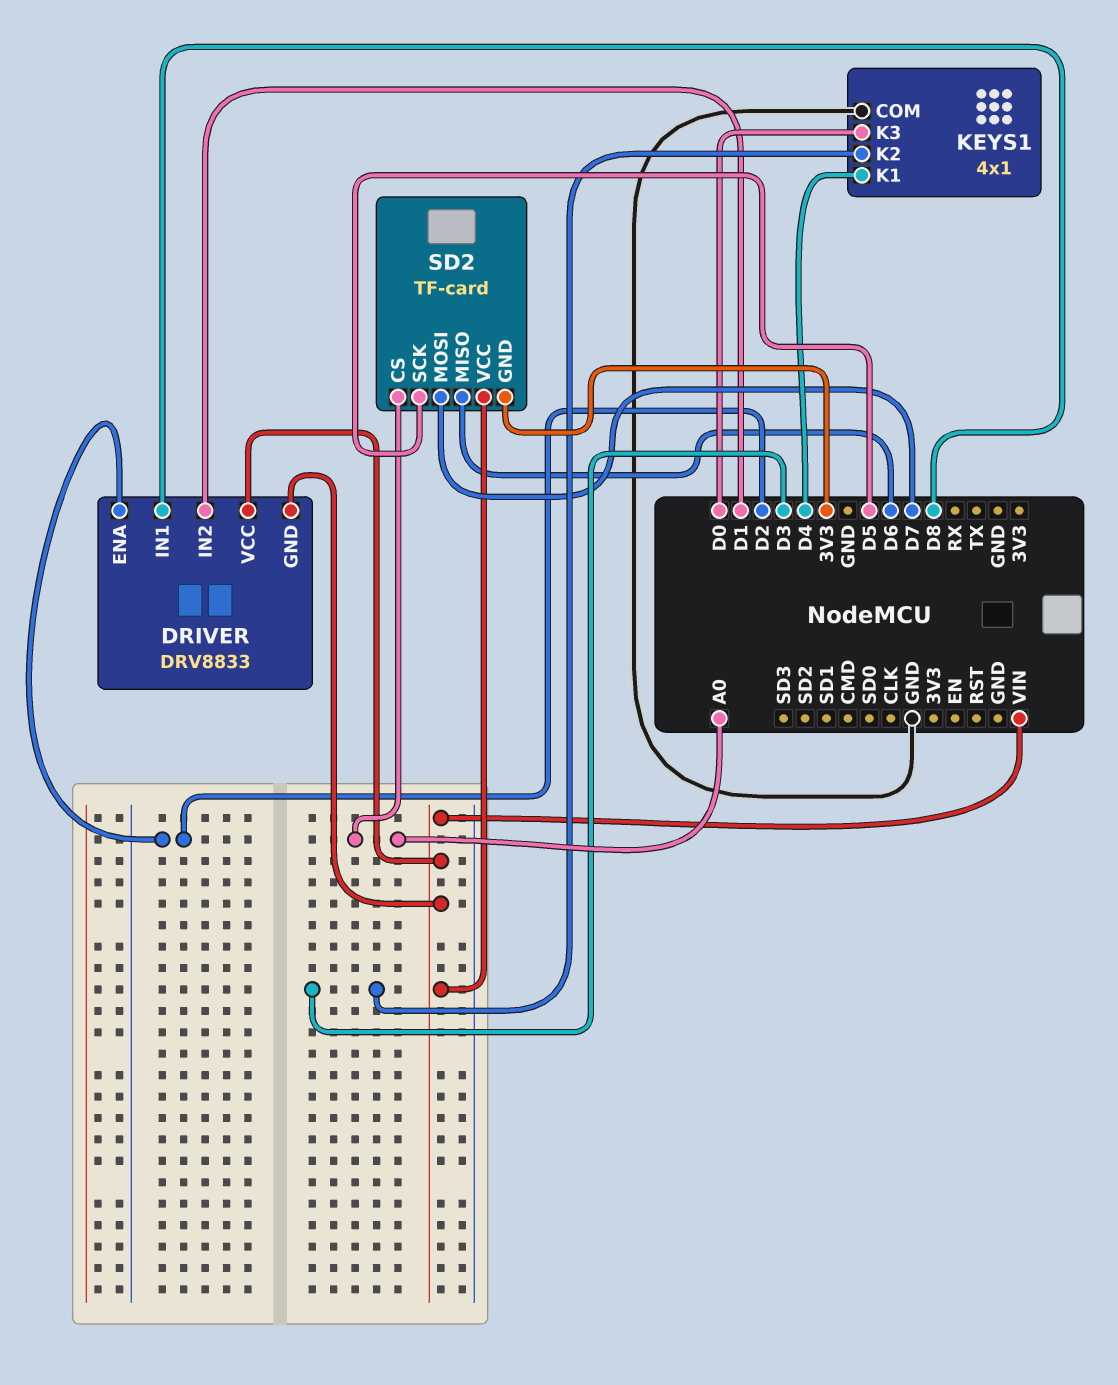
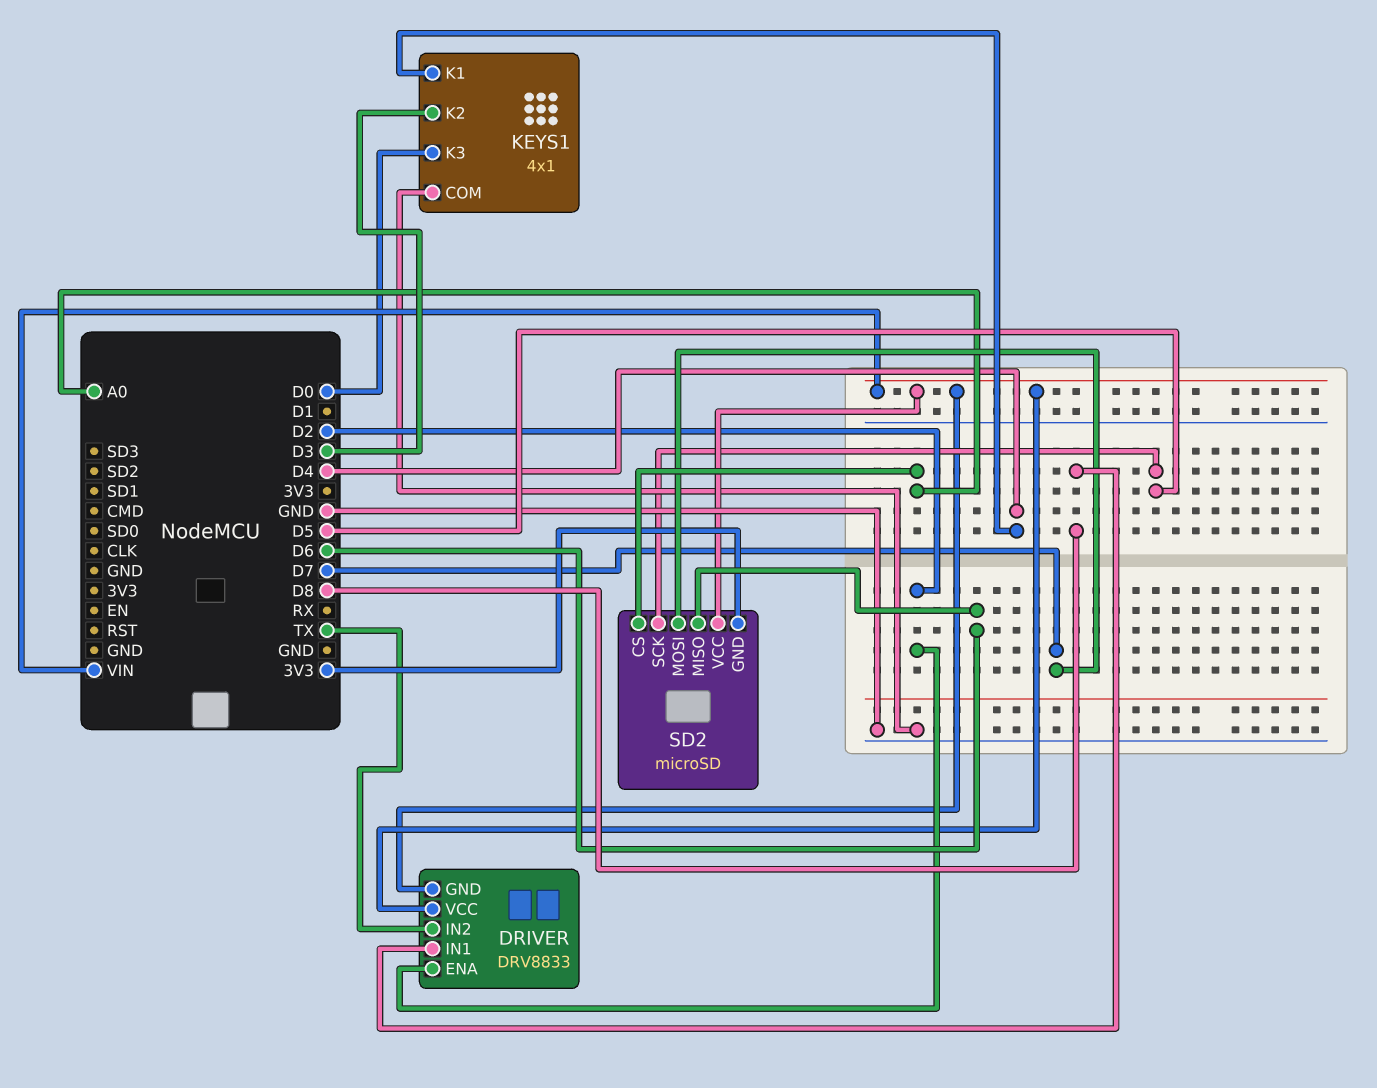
DRIVER pin IN2: D1 -> TX
SD2: TF-card -> microSD

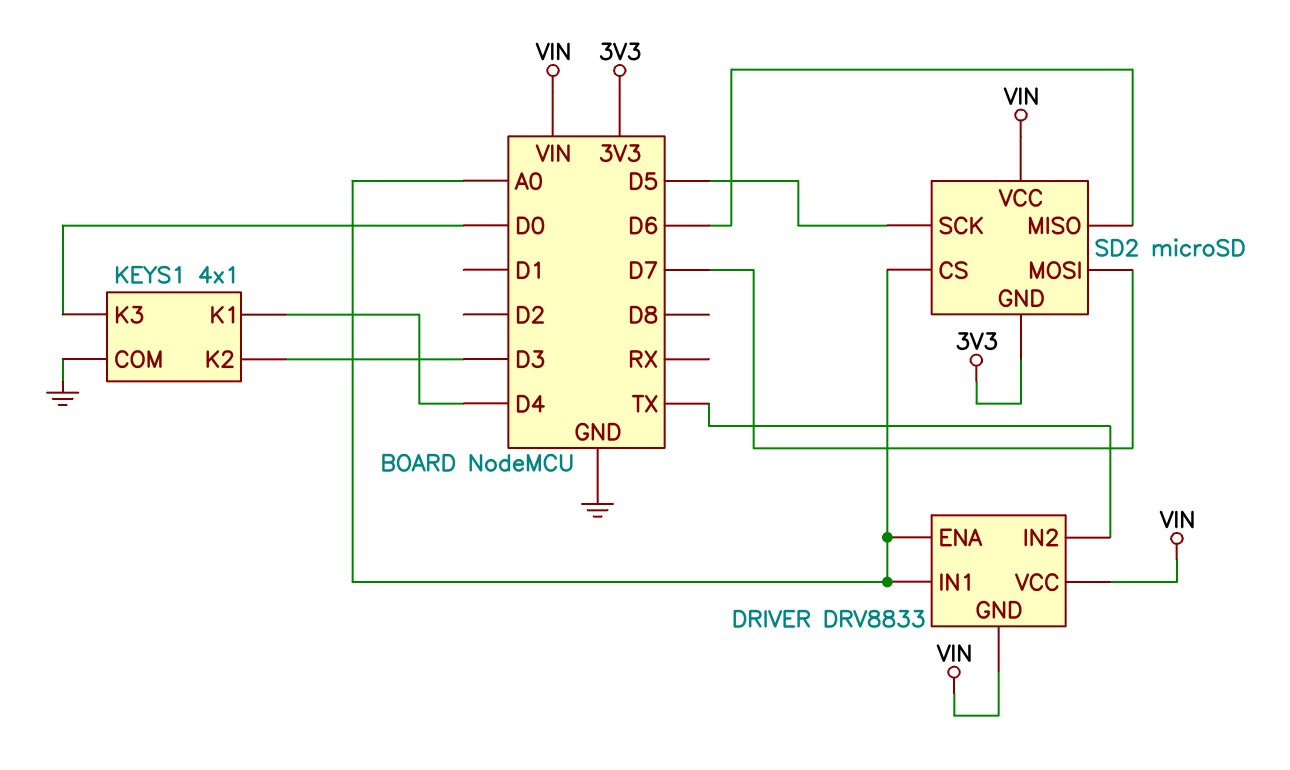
DRIVER pin ENA: D2 -> A0
DRIVER pin IN1: D8 -> A0

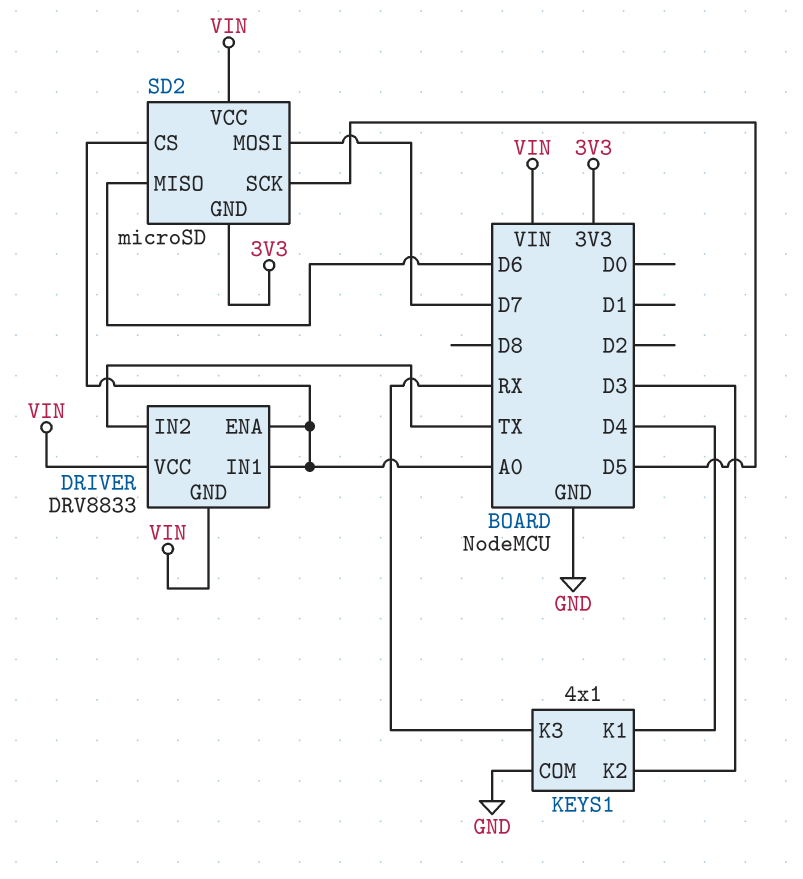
KEYS1 pin K3: D0 -> RX

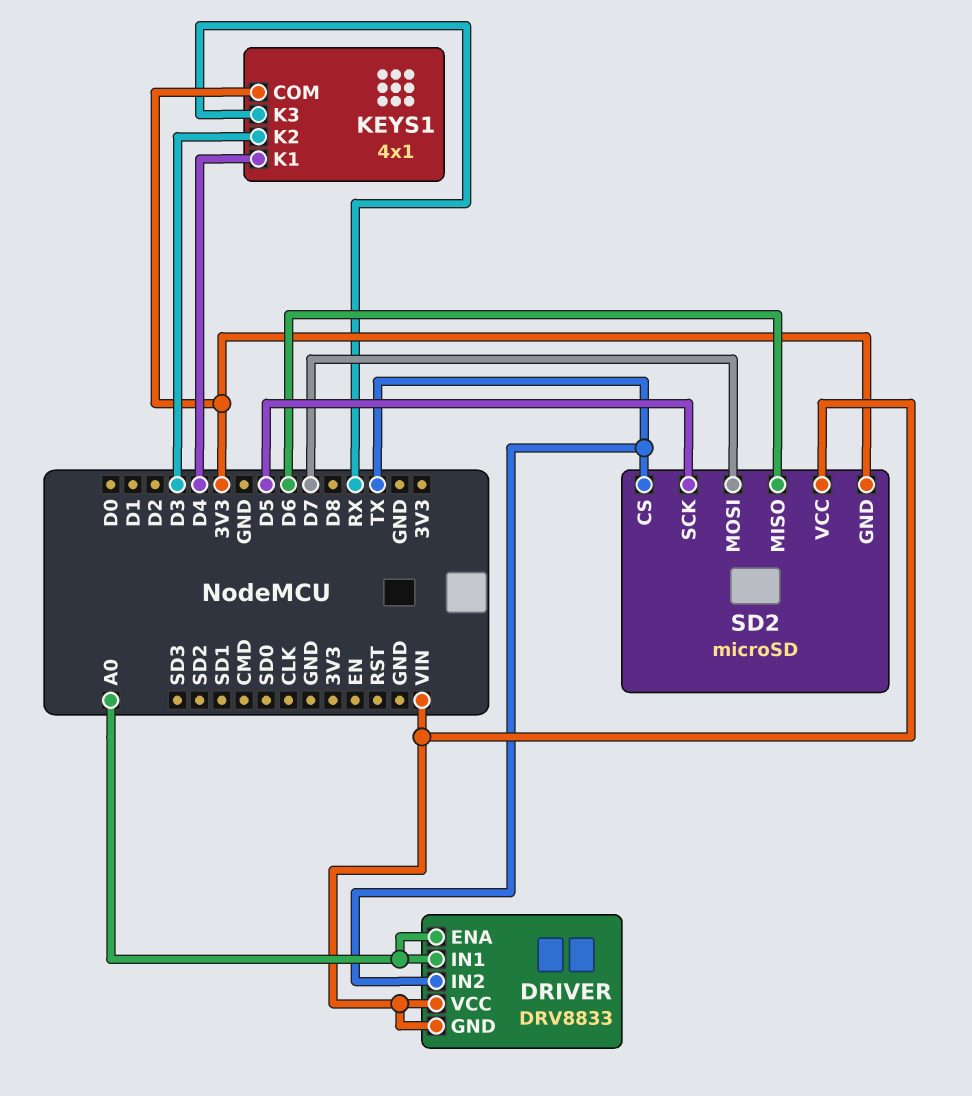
KEYS1 pin COM: GND -> 3V3
SD2 pin CS: A0 -> TX

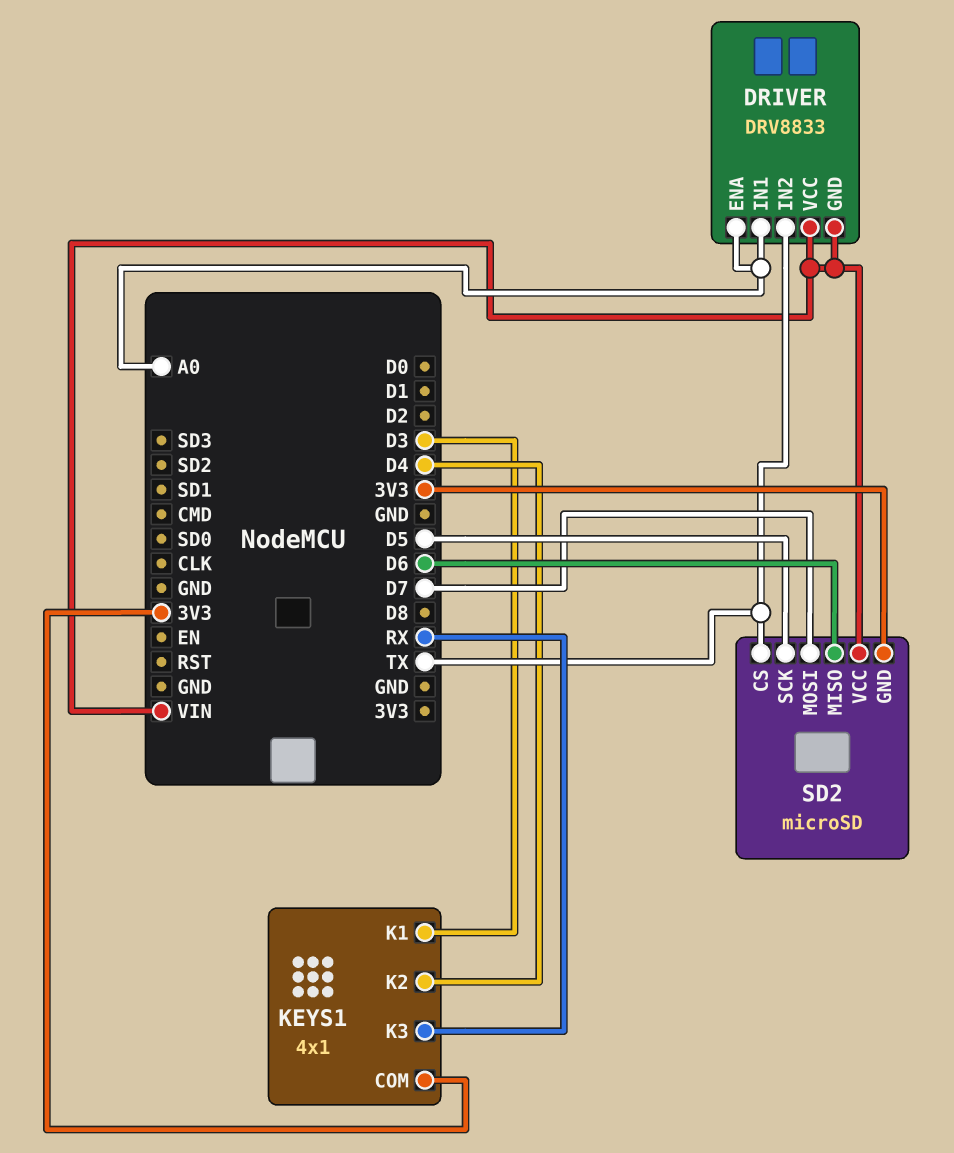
KEYS1 pin K1: D4 -> D3
KEYS1 pin K2: D3 -> D4

